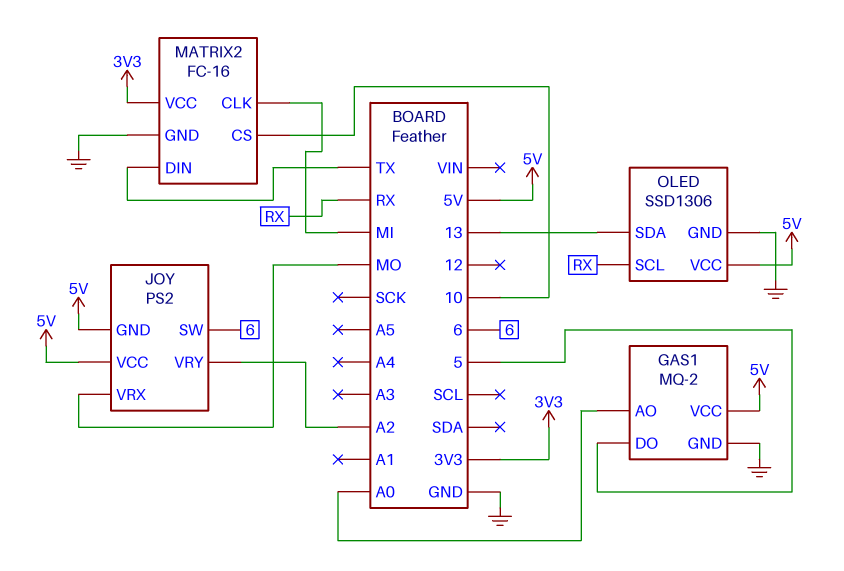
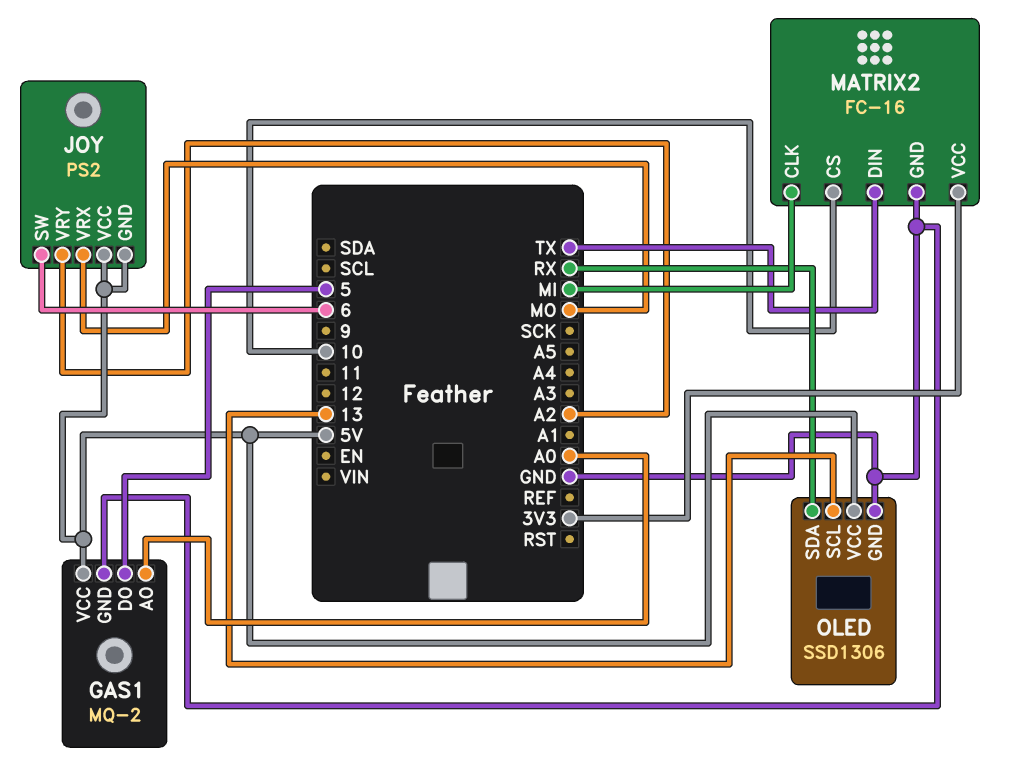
OLED pin SCL: RX -> 13
OLED pin SDA: 13 -> RX

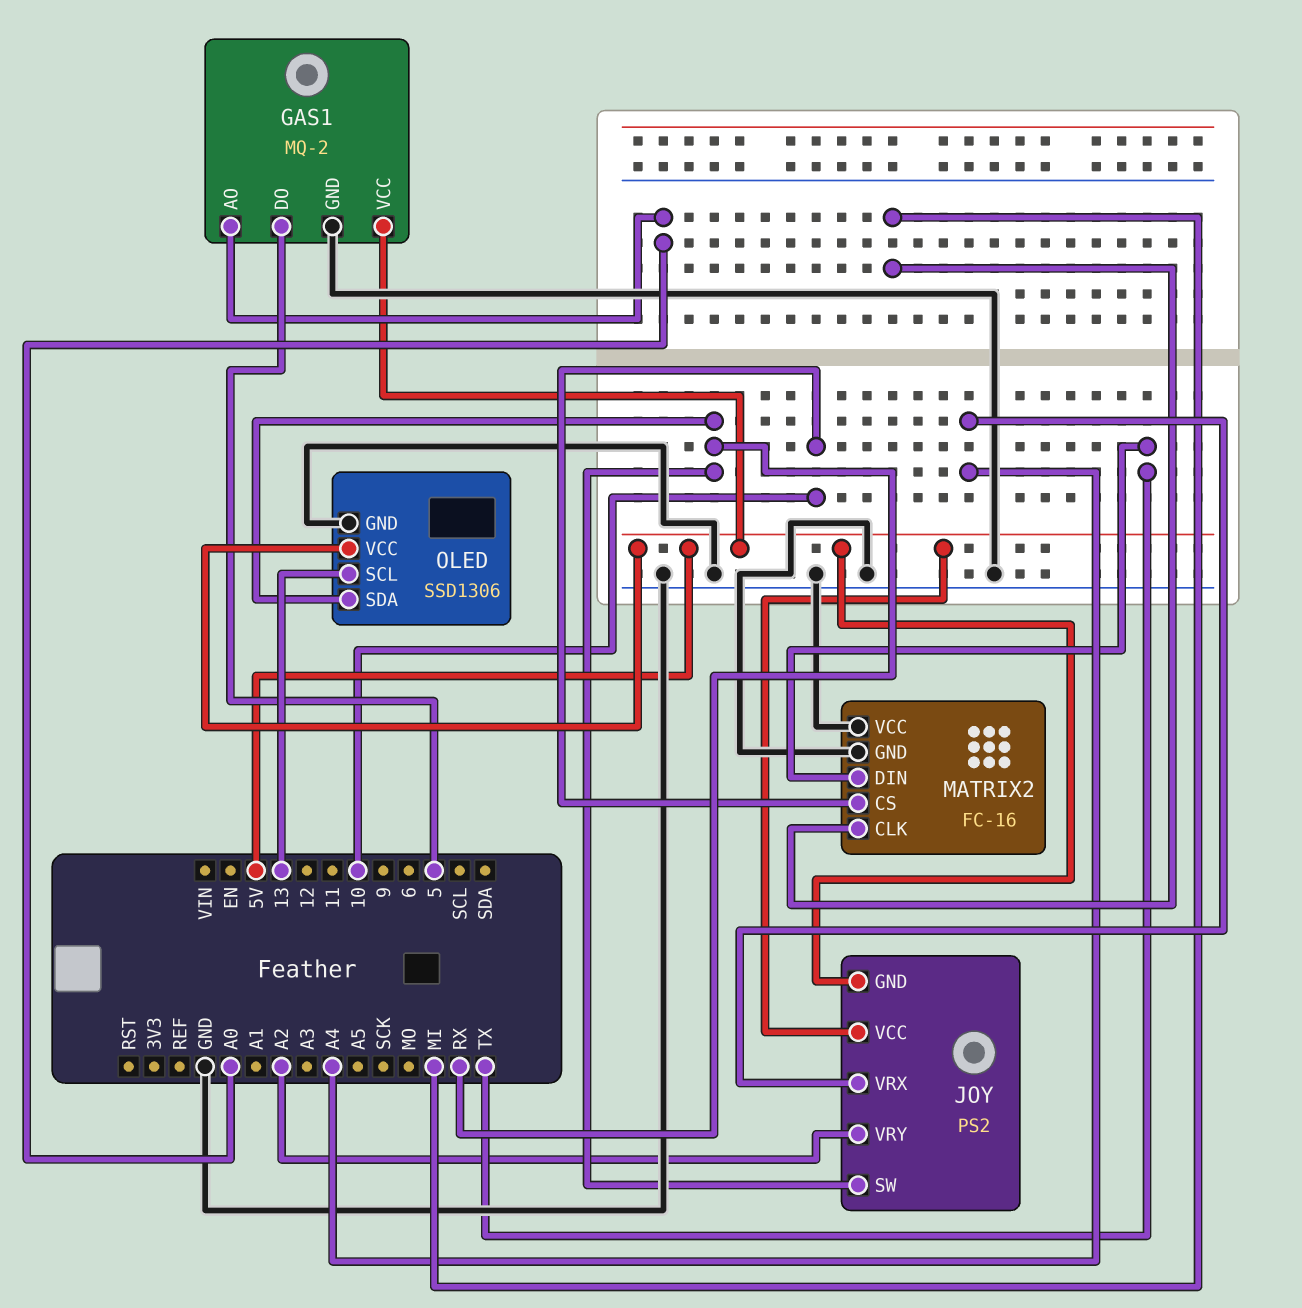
JOY pin SW: 6 -> RX
JOY pin VRX: MO -> A4
MATRIX2 pin VCC: 3V3 -> GND

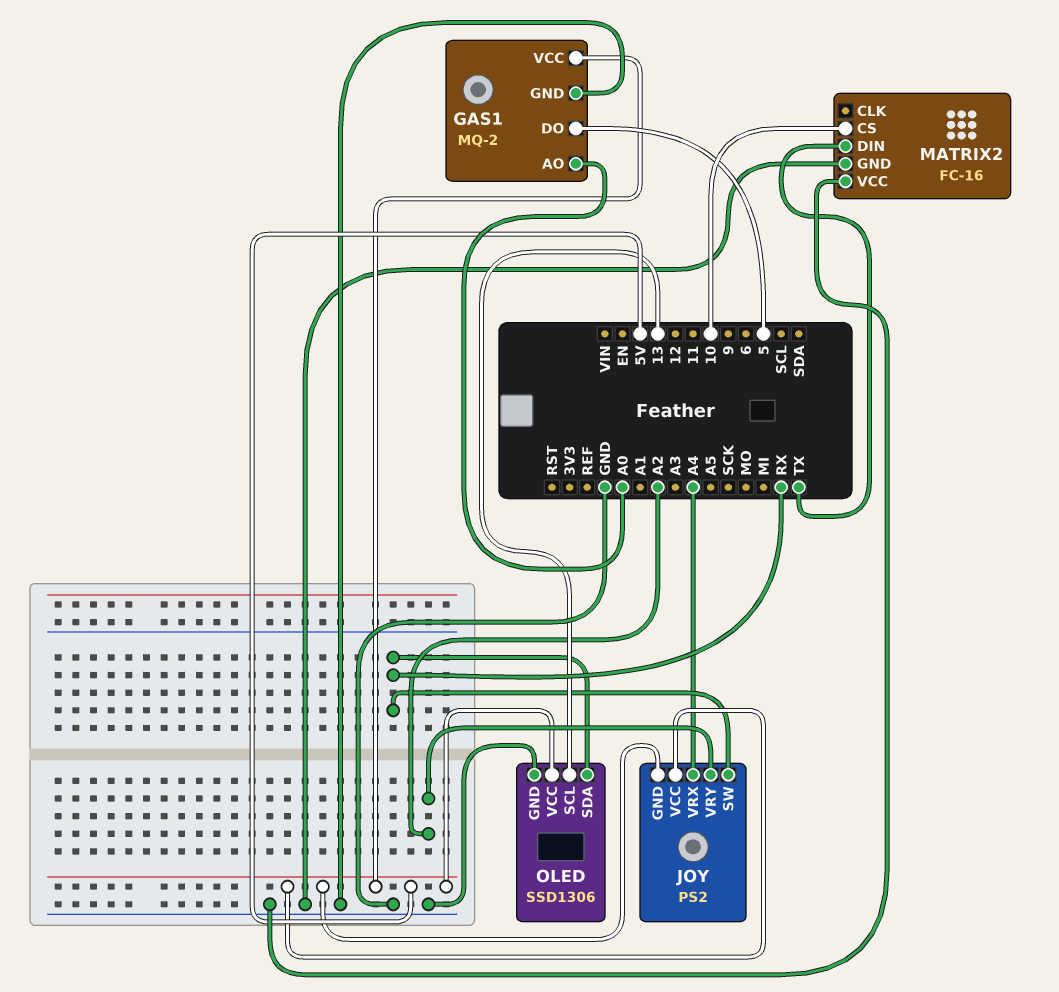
MATRIX2 pin CLK: MI -> none

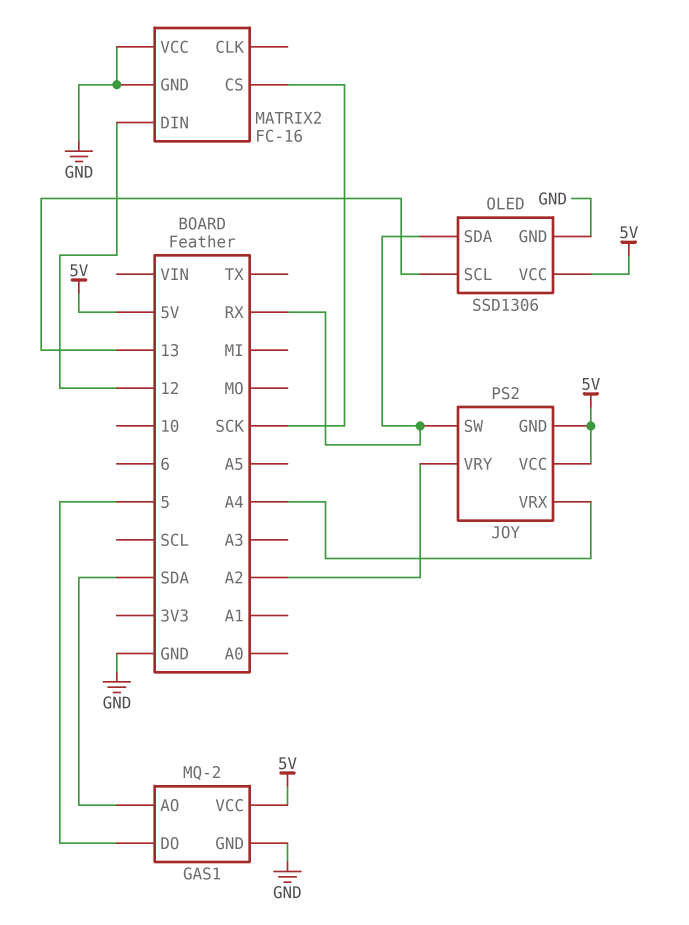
GAS1 pin AO: A0 -> SDA
MATRIX2 pin CS: 10 -> SCK
MATRIX2 pin DIN: TX -> 12

